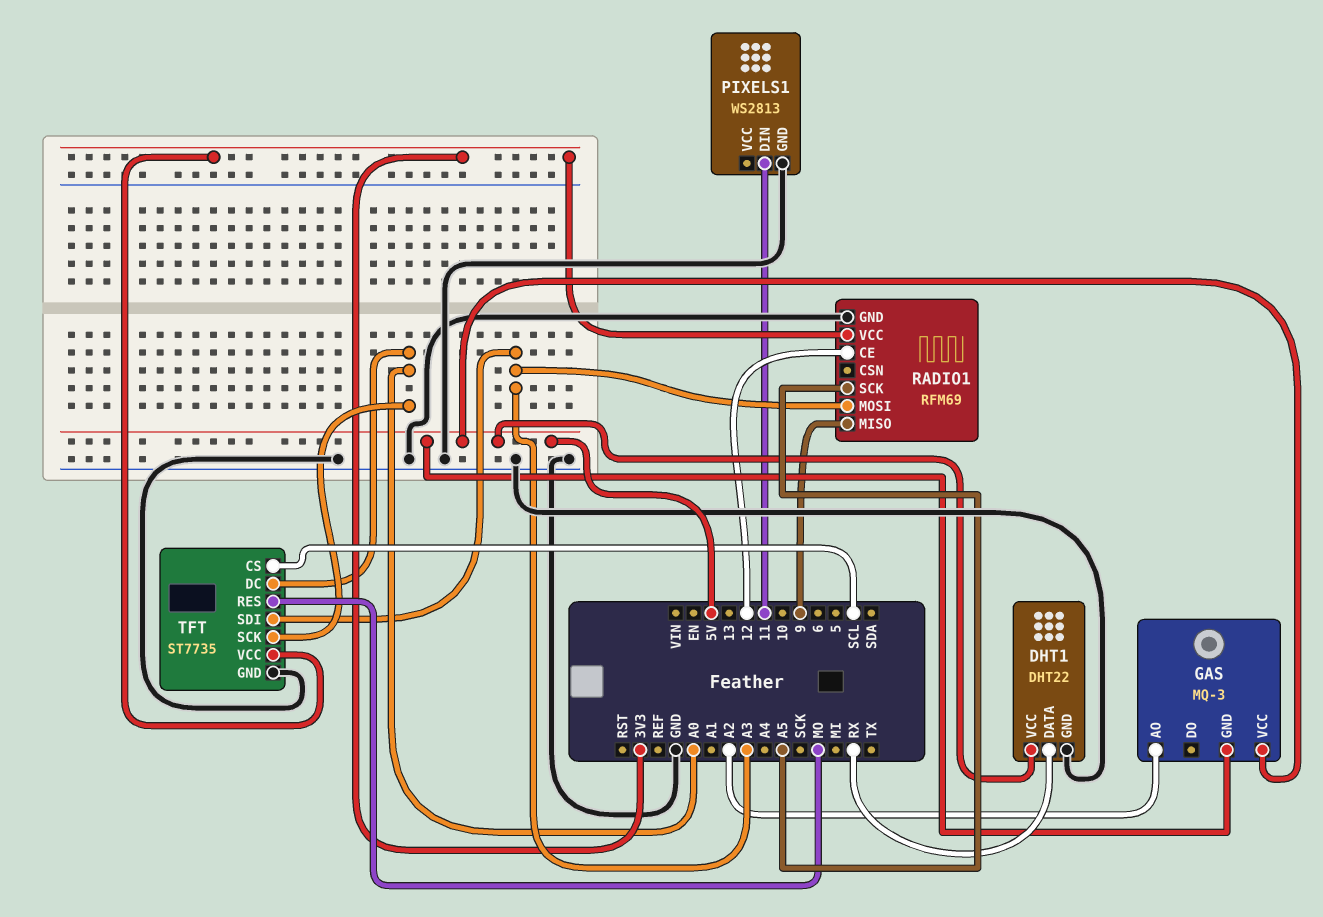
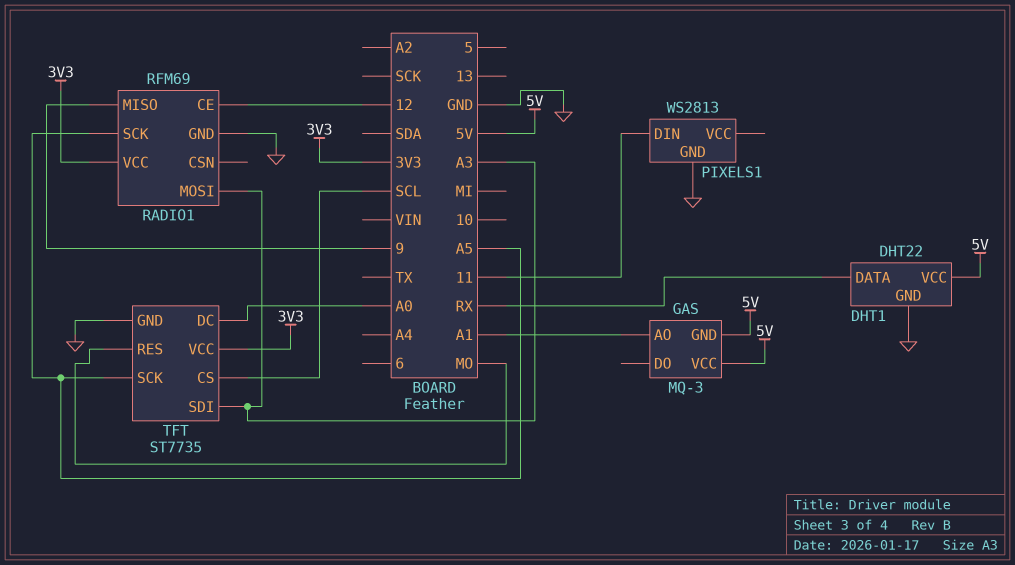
GAS pin AO: A2 -> A1
TFT pin SCK: A0 -> A5

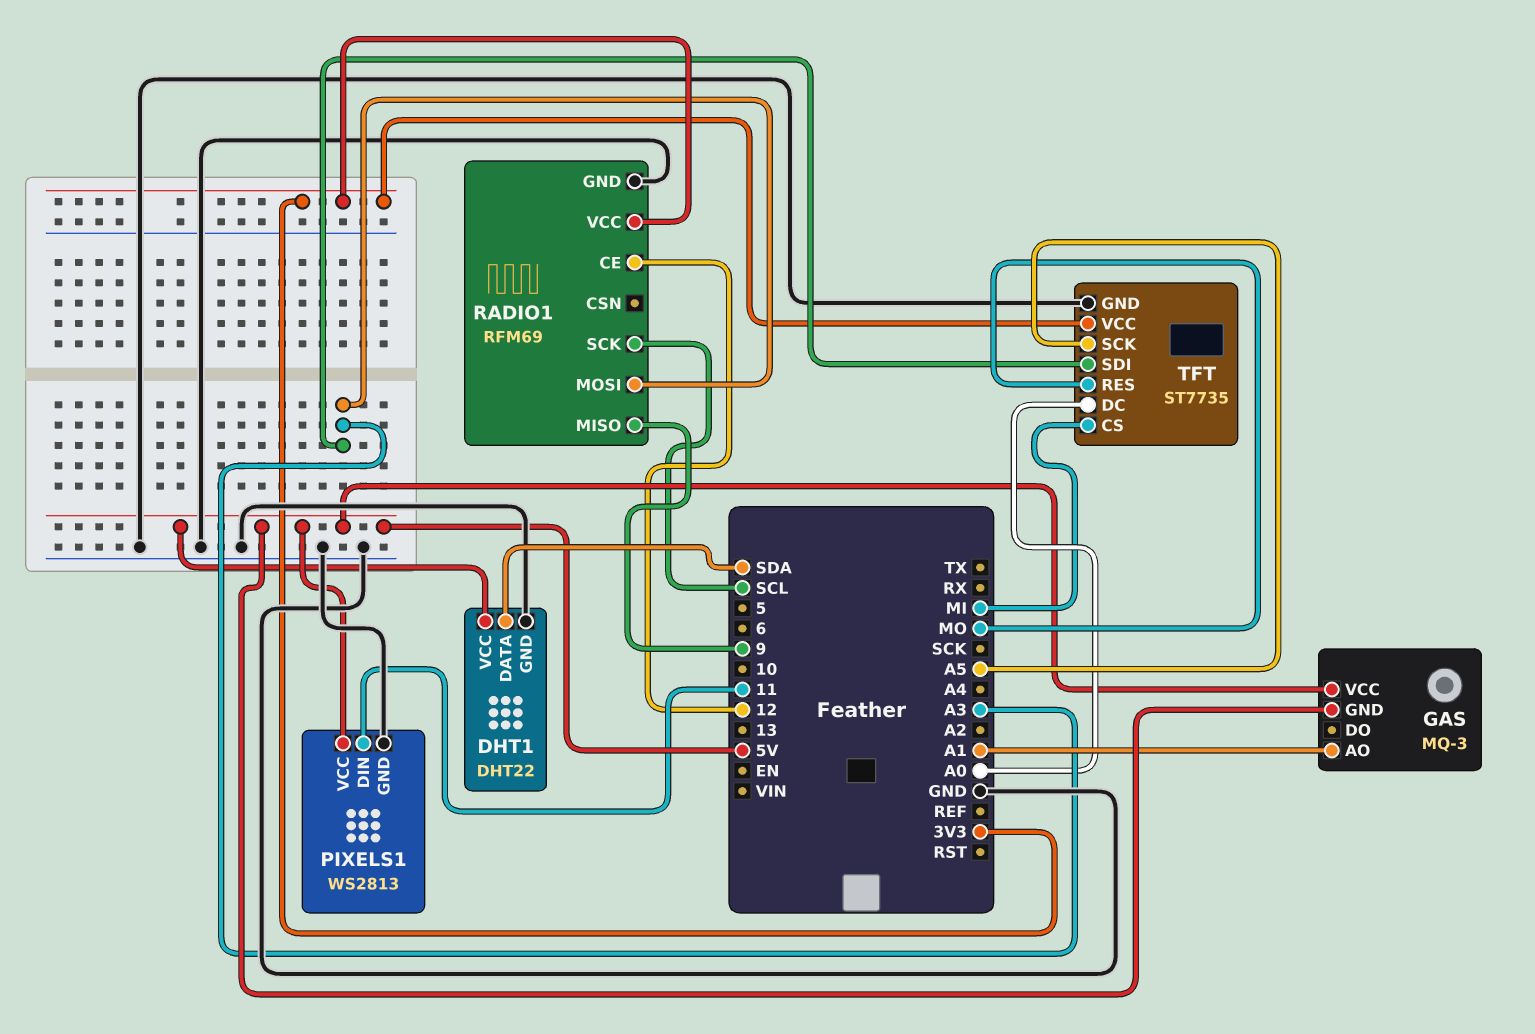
DHT1 pin DATA: RX -> SDA
PIXELS1 pin VCC: none -> 5V
RADIO1 pin SCK: A5 -> SCL
TFT pin CS: SCL -> MI

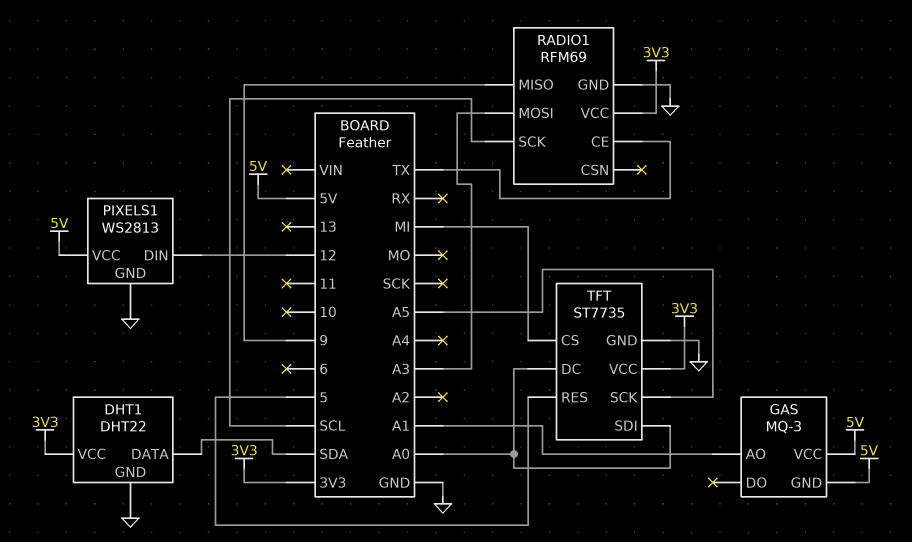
DHT1 pin VCC: 5V -> 3V3
PIXELS1 pin DIN: 11 -> 12
RADIO1 pin CE: 12 -> TX
TFT pin RES: MO -> 5
TFT pin SDI: A3 -> A0

